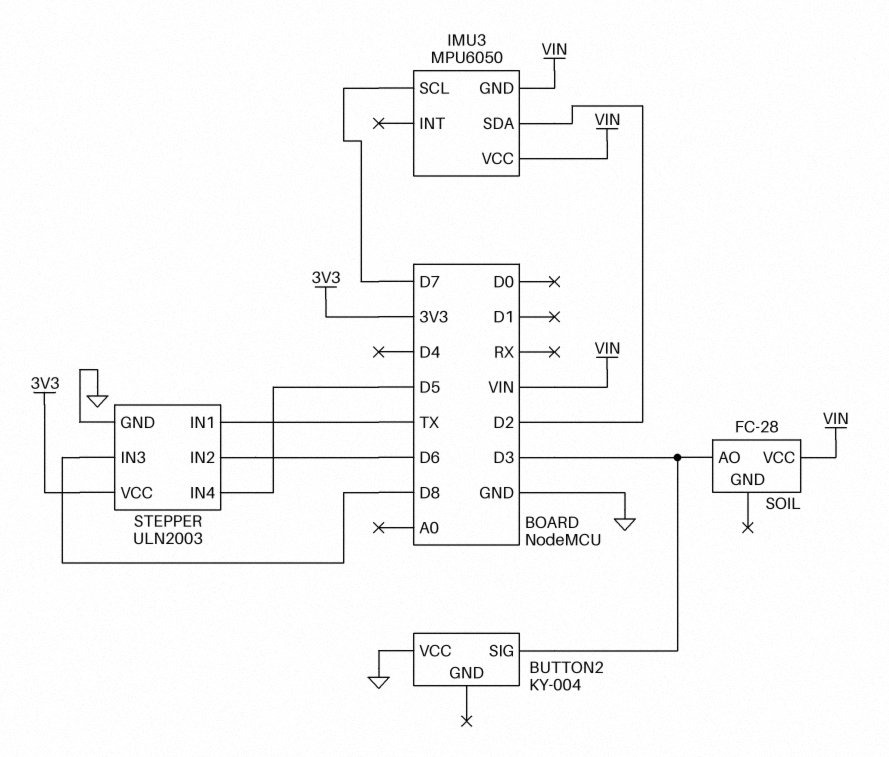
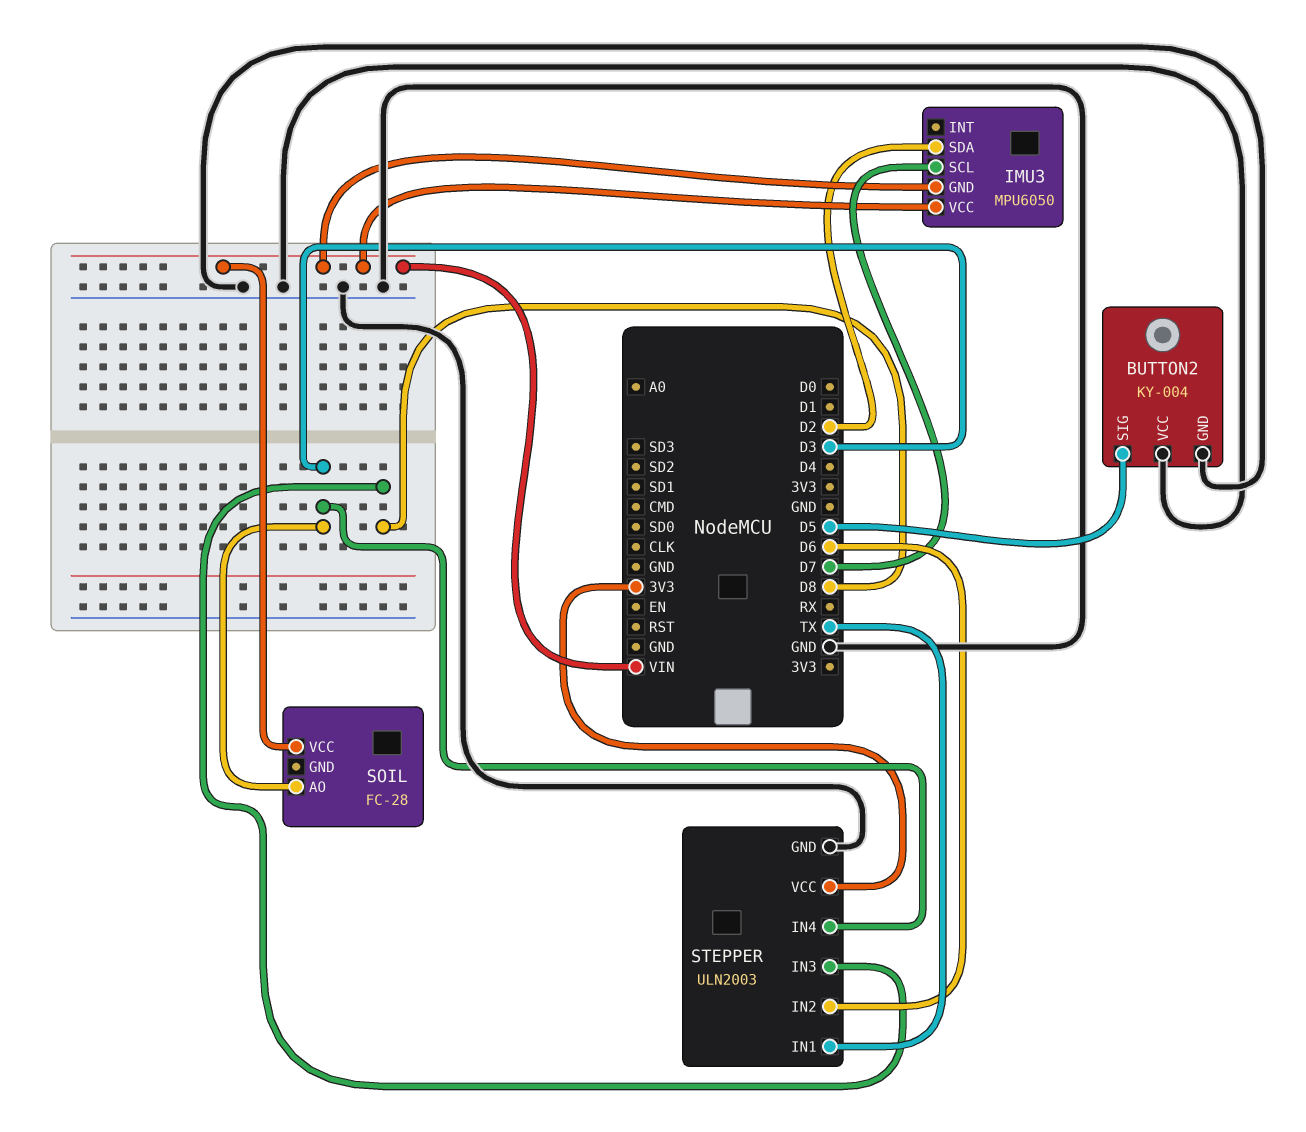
BUTTON2 pin GND: none -> GND
BUTTON2 pin SIG: D3 -> D5
STEPPER pin IN4: D5 -> D3

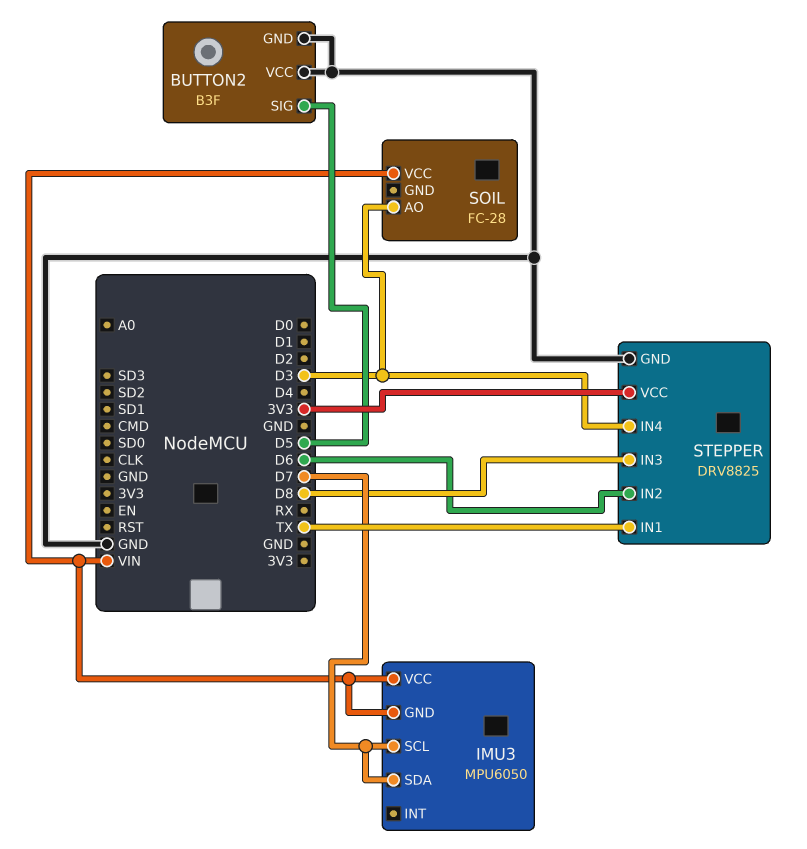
BUTTON2: KY-004 -> B3F
IMU3 pin SDA: D2 -> D7
STEPPER: ULN2003 -> DRV8825

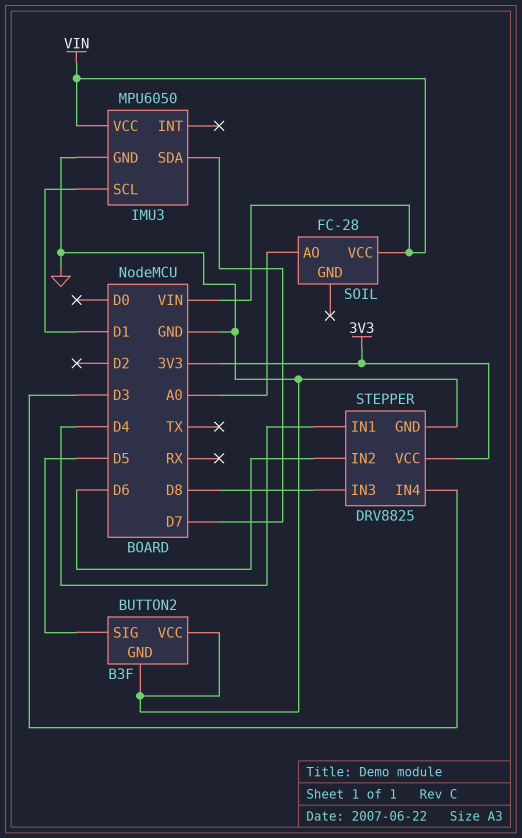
IMU3 pin GND: VIN -> GND
IMU3 pin SCL: D7 -> D1
SOIL pin AO: D3 -> A0
STEPPER pin IN1: TX -> D4

